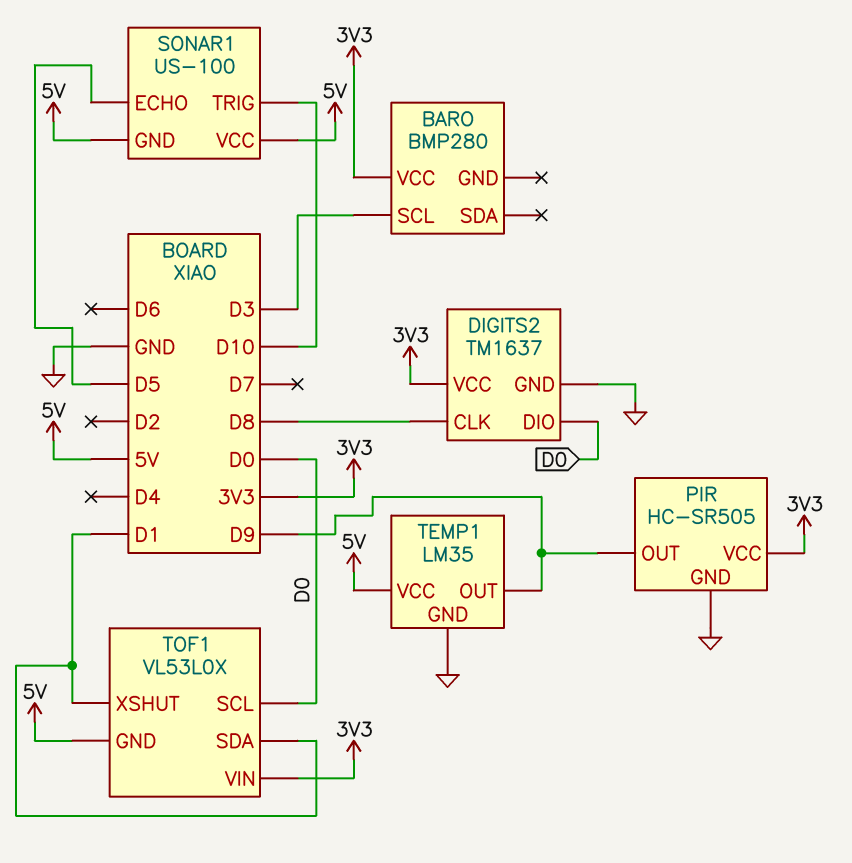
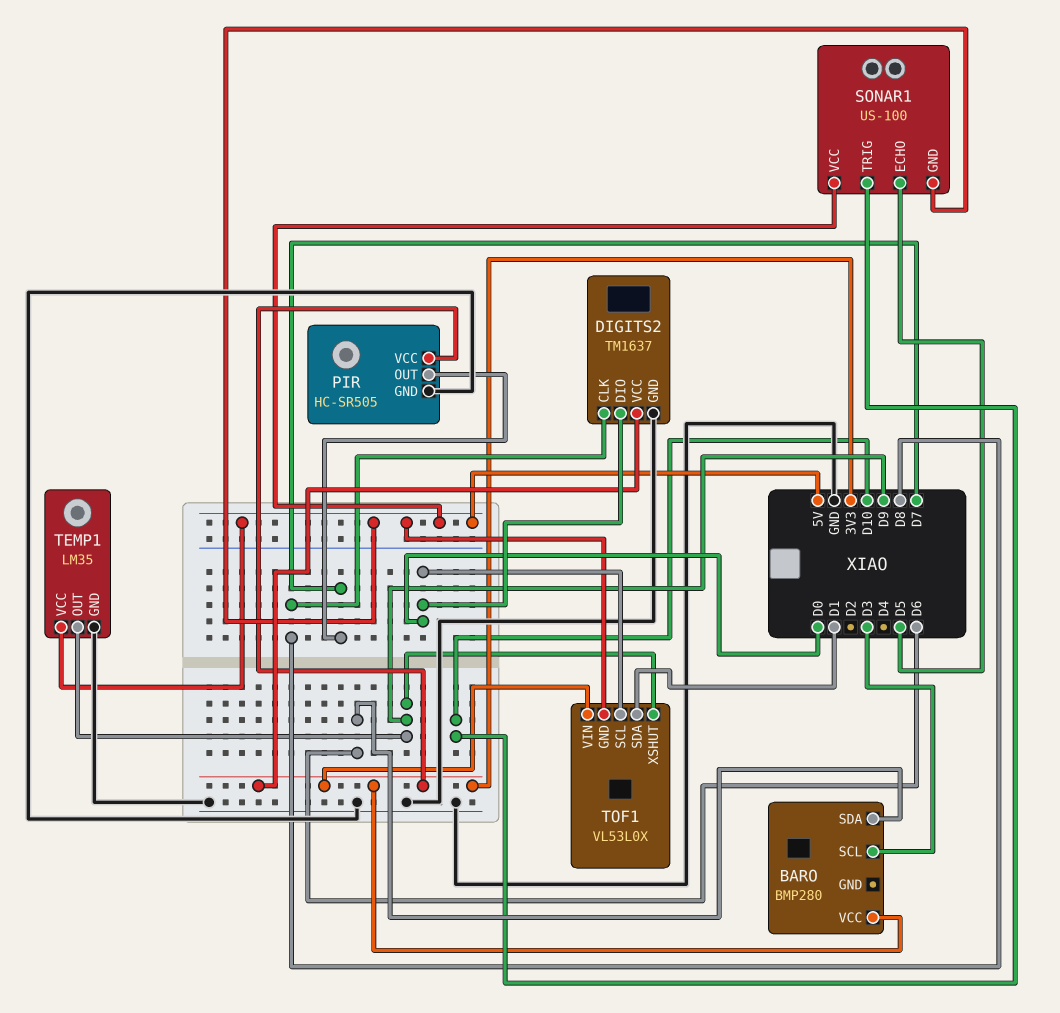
BARO pin SDA: none -> D6
PIR pin OUT: D9 -> D7
TOF1 pin XSHUT: D1 -> D9

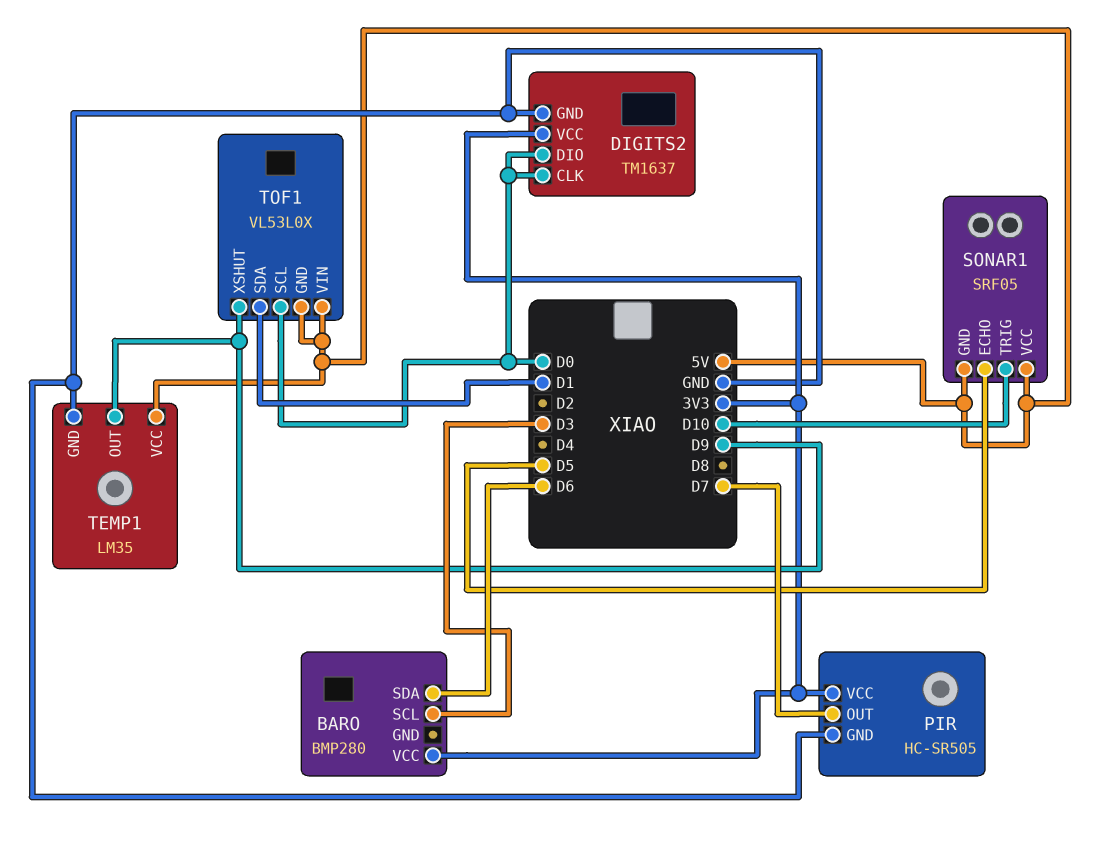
DIGITS2 pin CLK: D8 -> D0
SONAR1: US-100 -> SRF05
TOF1 pin VIN: 3V3 -> 5V

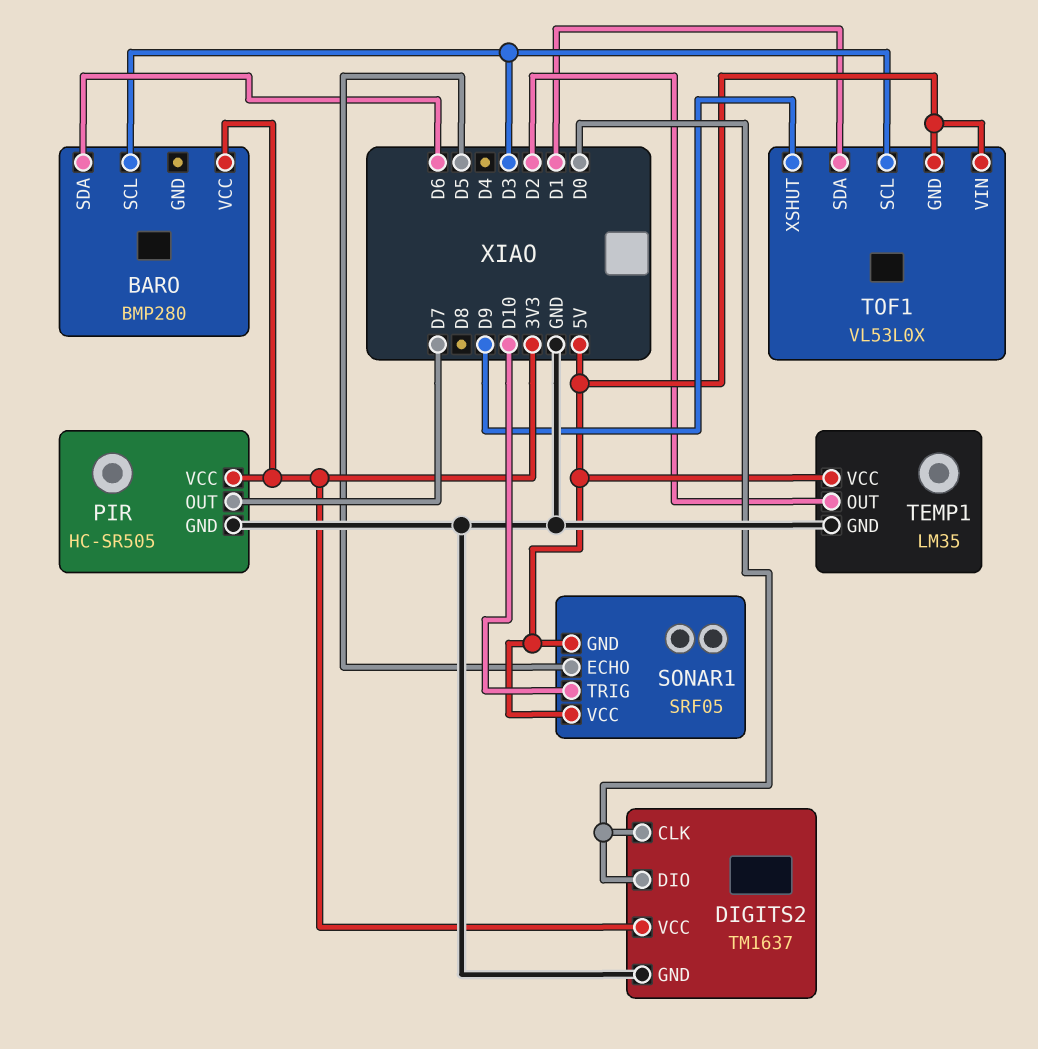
TEMP1 pin OUT: D9 -> D2
TOF1 pin SCL: D0 -> D3

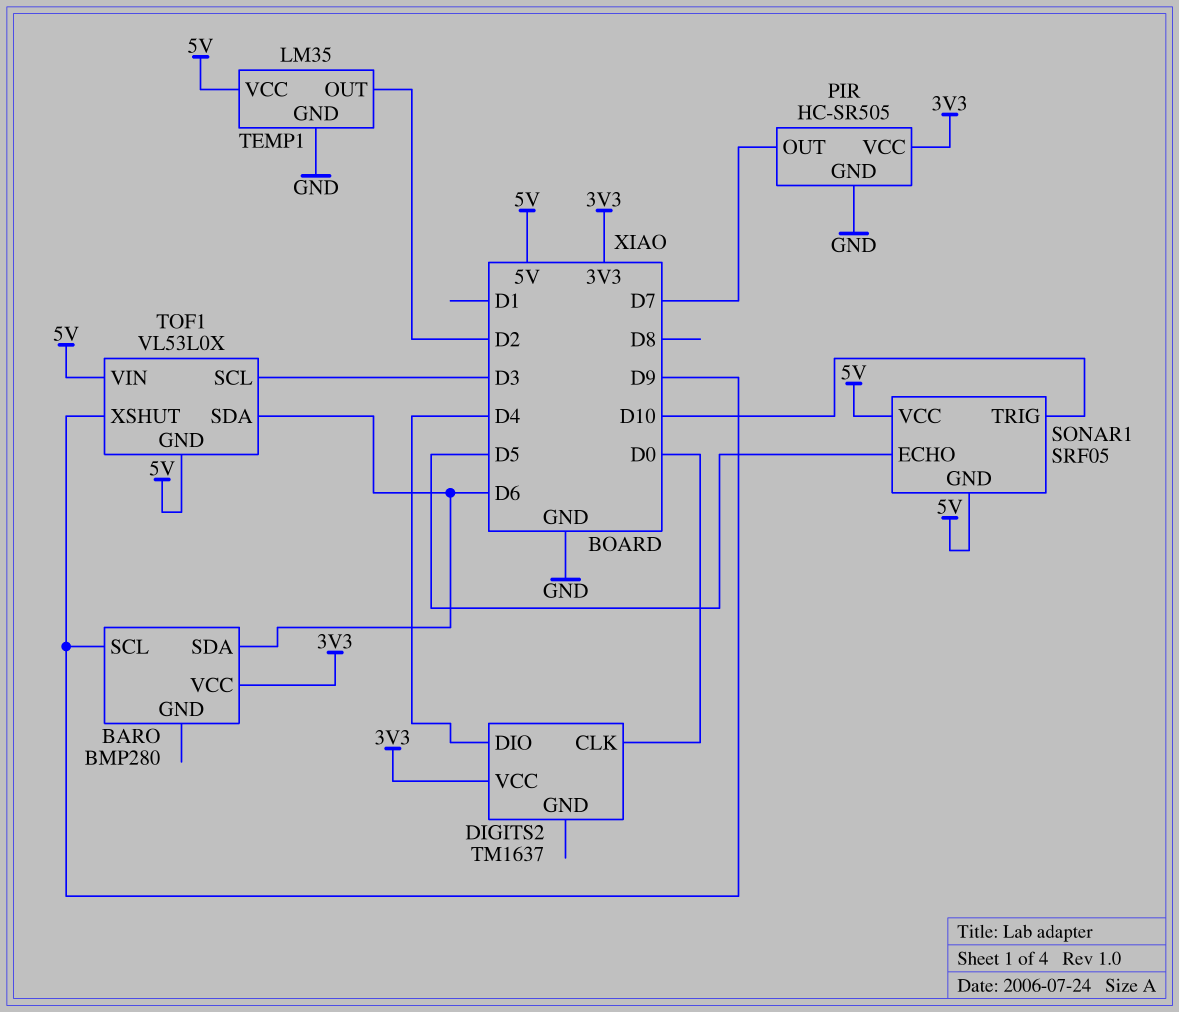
BARO pin SCL: D3 -> D9
DIGITS2 pin DIO: D0 -> D4
DIGITS2 pin GND: GND -> none
TOF1 pin SDA: D1 -> D6

